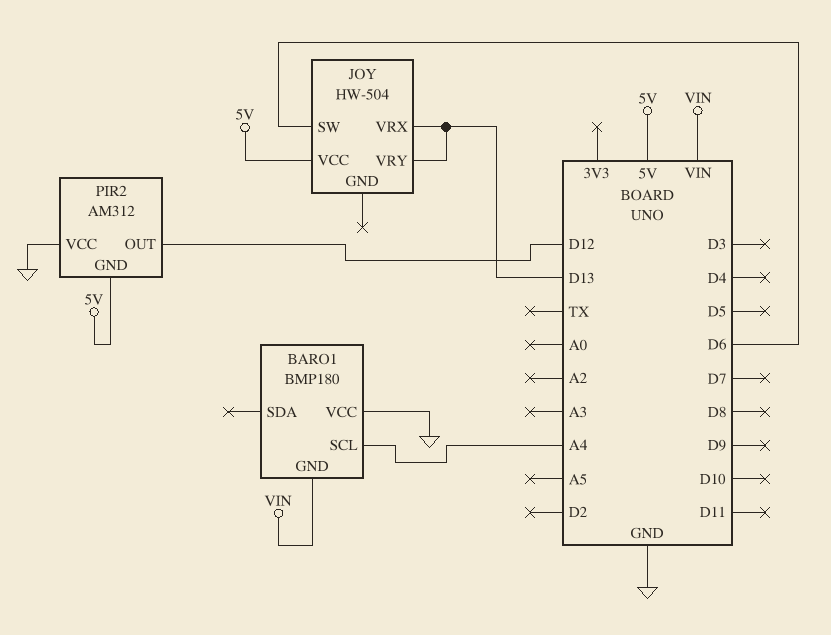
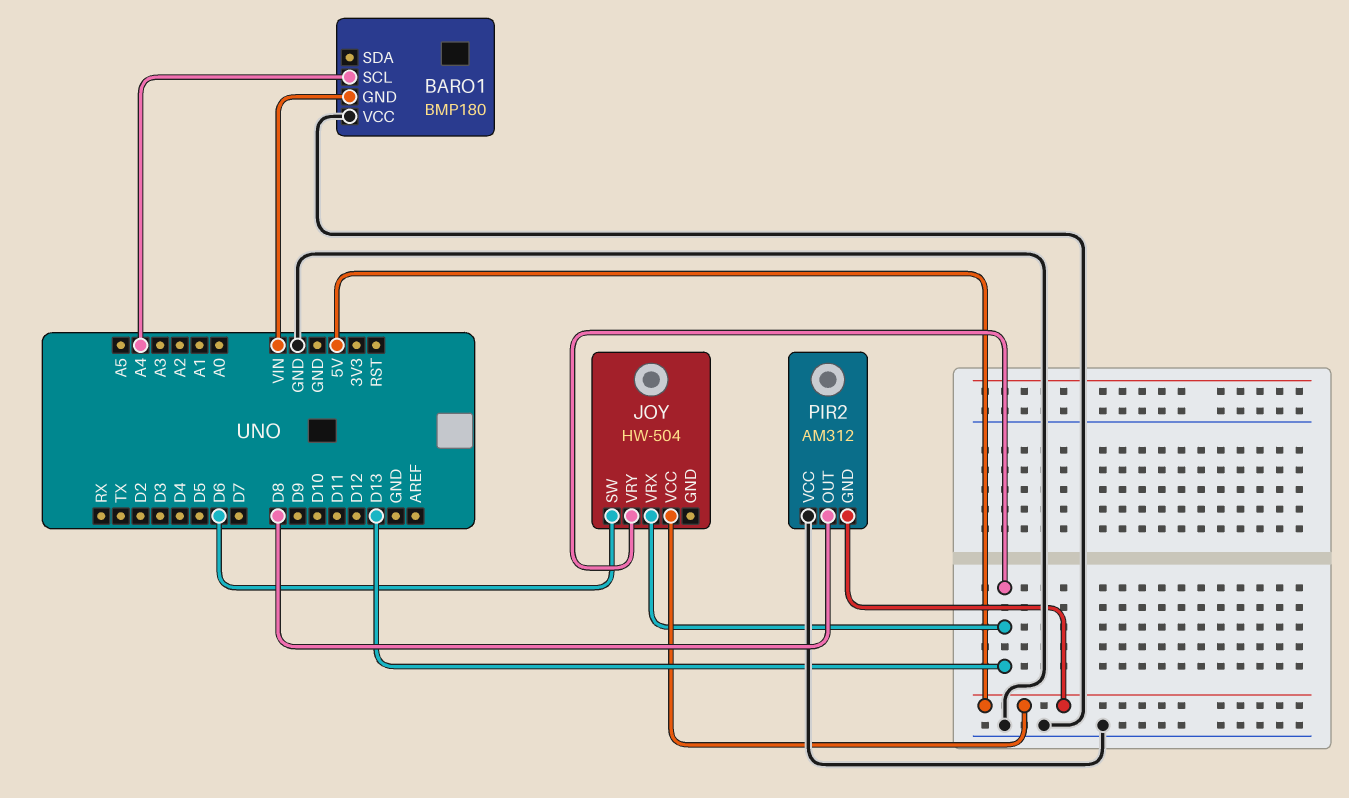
PIR2 pin OUT: D12 -> D8

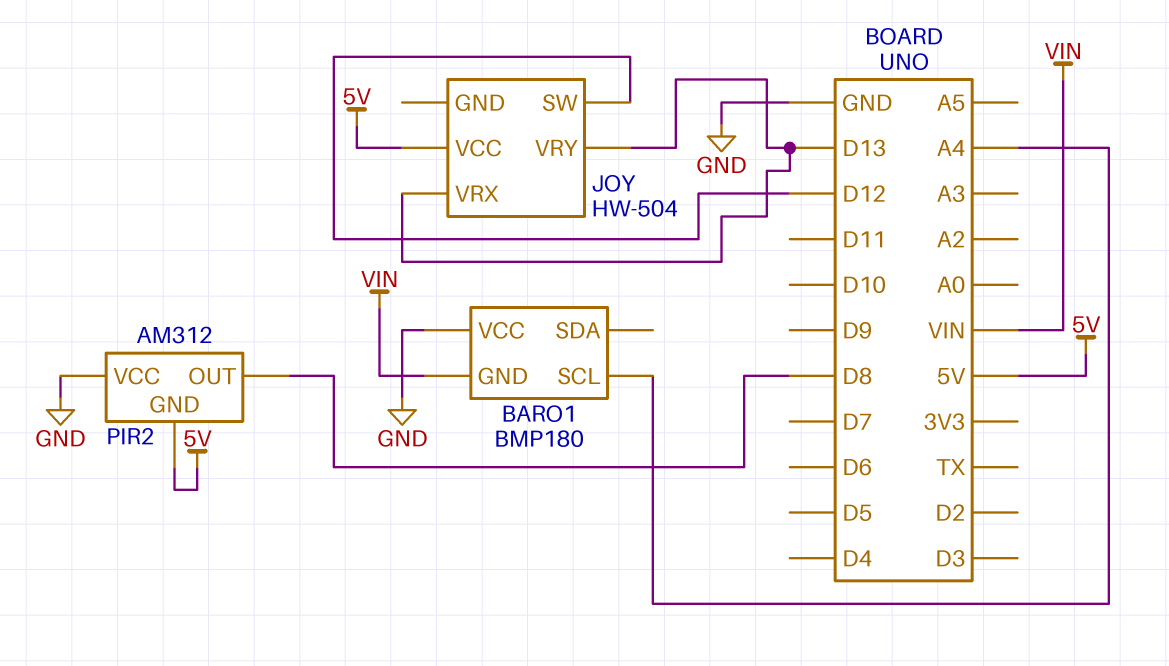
JOY pin SW: D6 -> D12

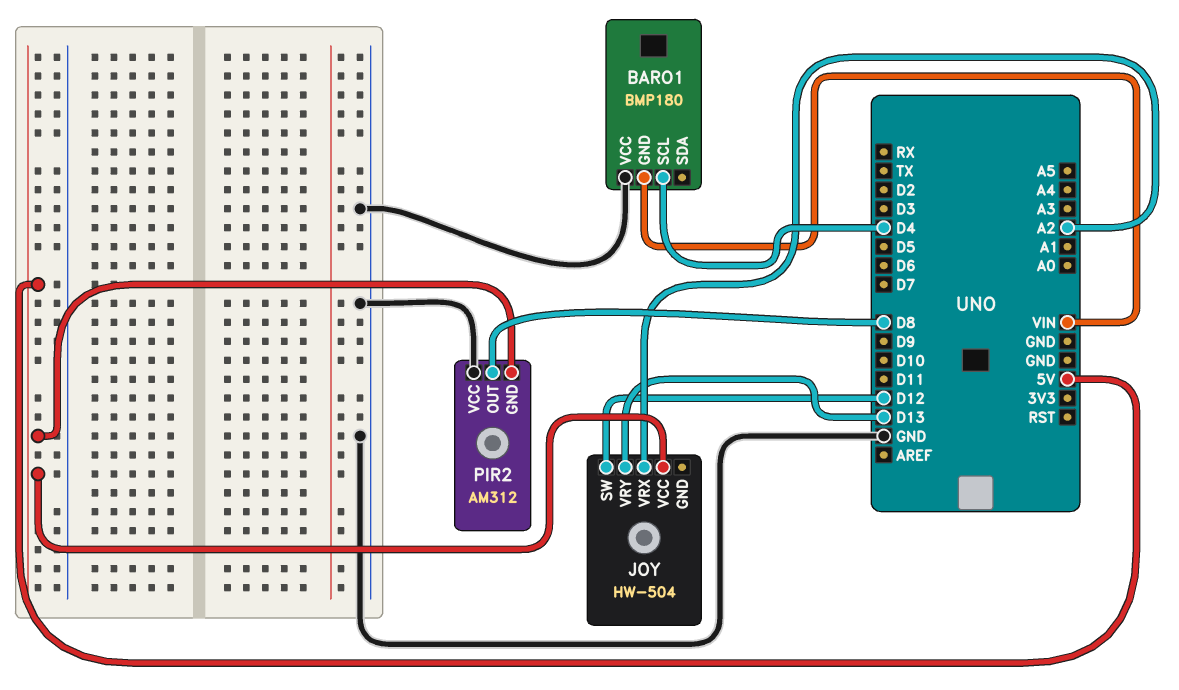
BARO1 pin SCL: A4 -> D4
JOY pin VRX: D13 -> A2

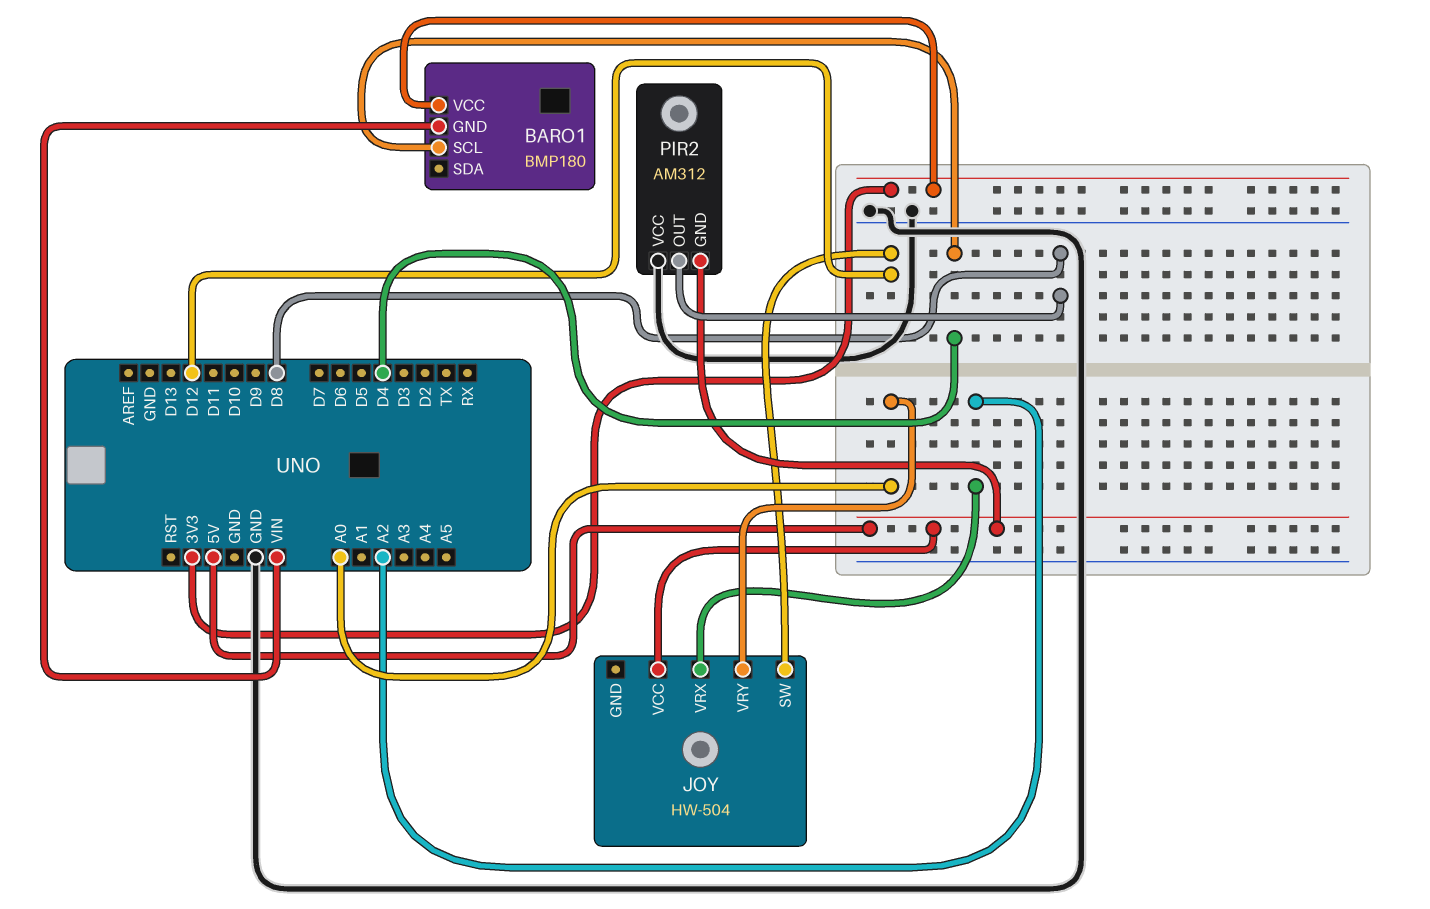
BARO1 pin VCC: GND -> 3V3
JOY pin VRY: D13 -> A0

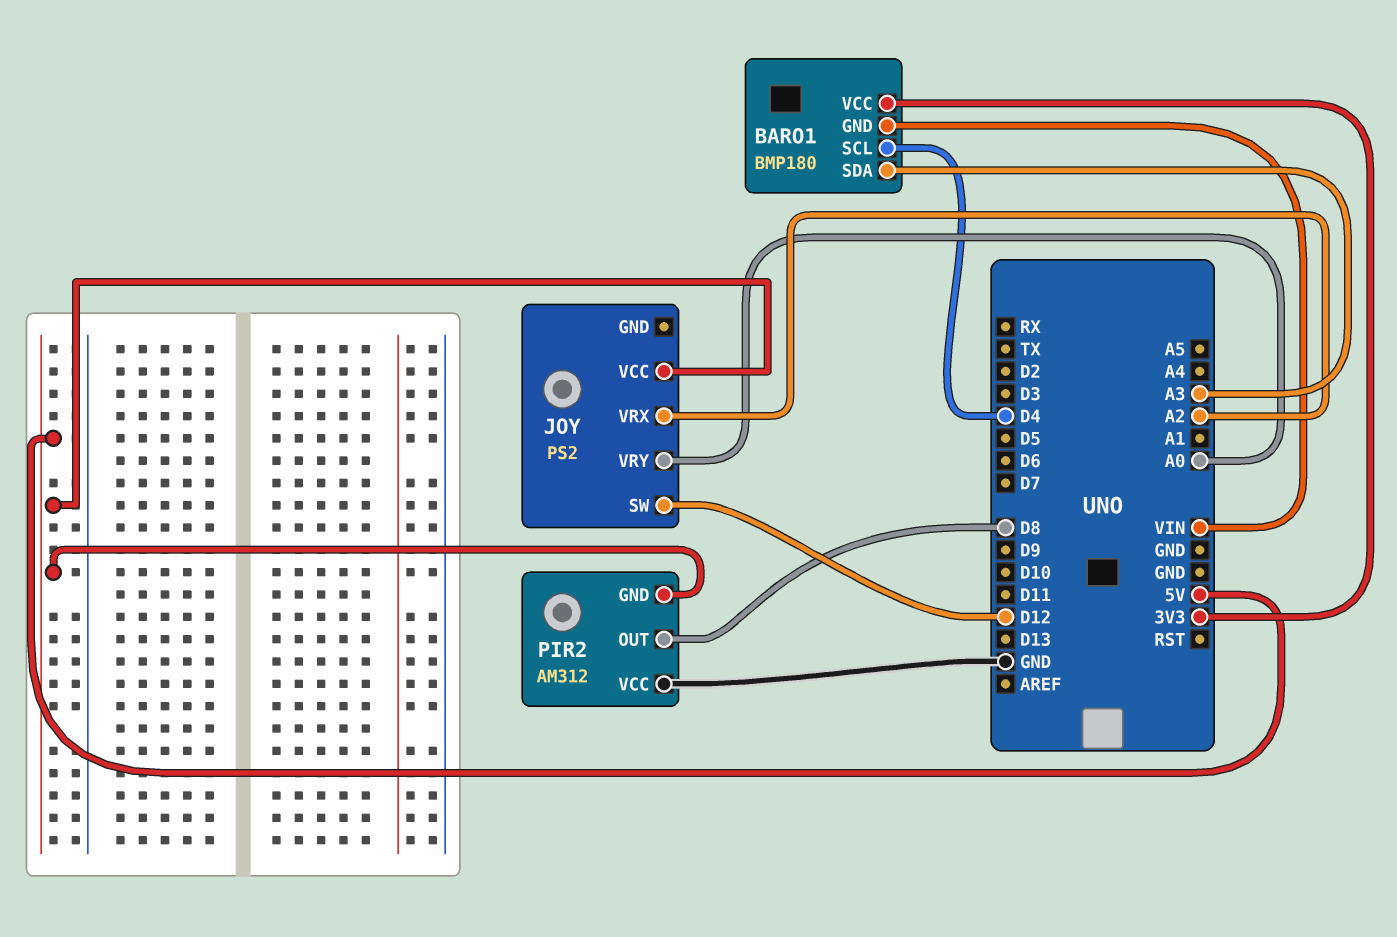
BARO1 pin SDA: none -> A3
JOY: HW-504 -> PS2

